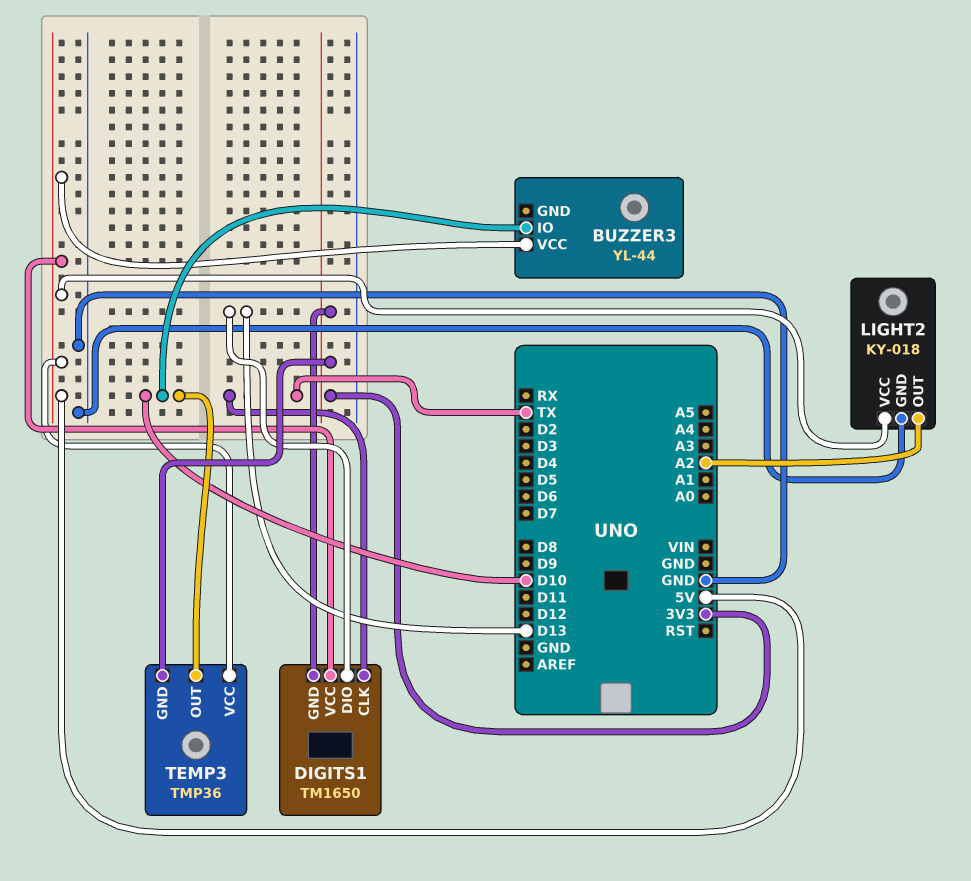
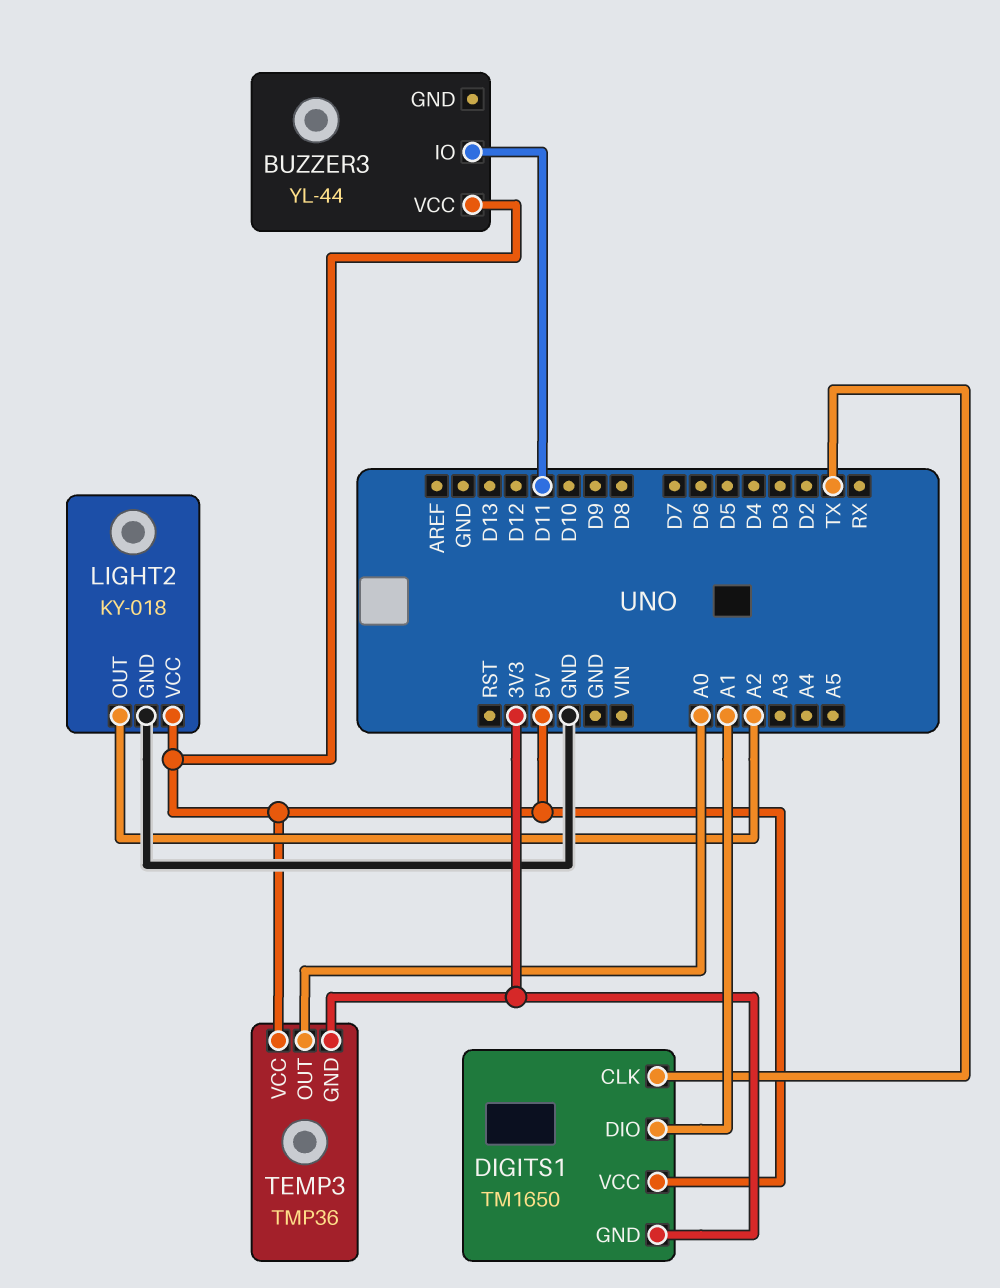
BUZZER3 pin IO: D10 -> D11
DIGITS1 pin DIO: D13 -> A1
TEMP3 pin OUT: D10 -> A0

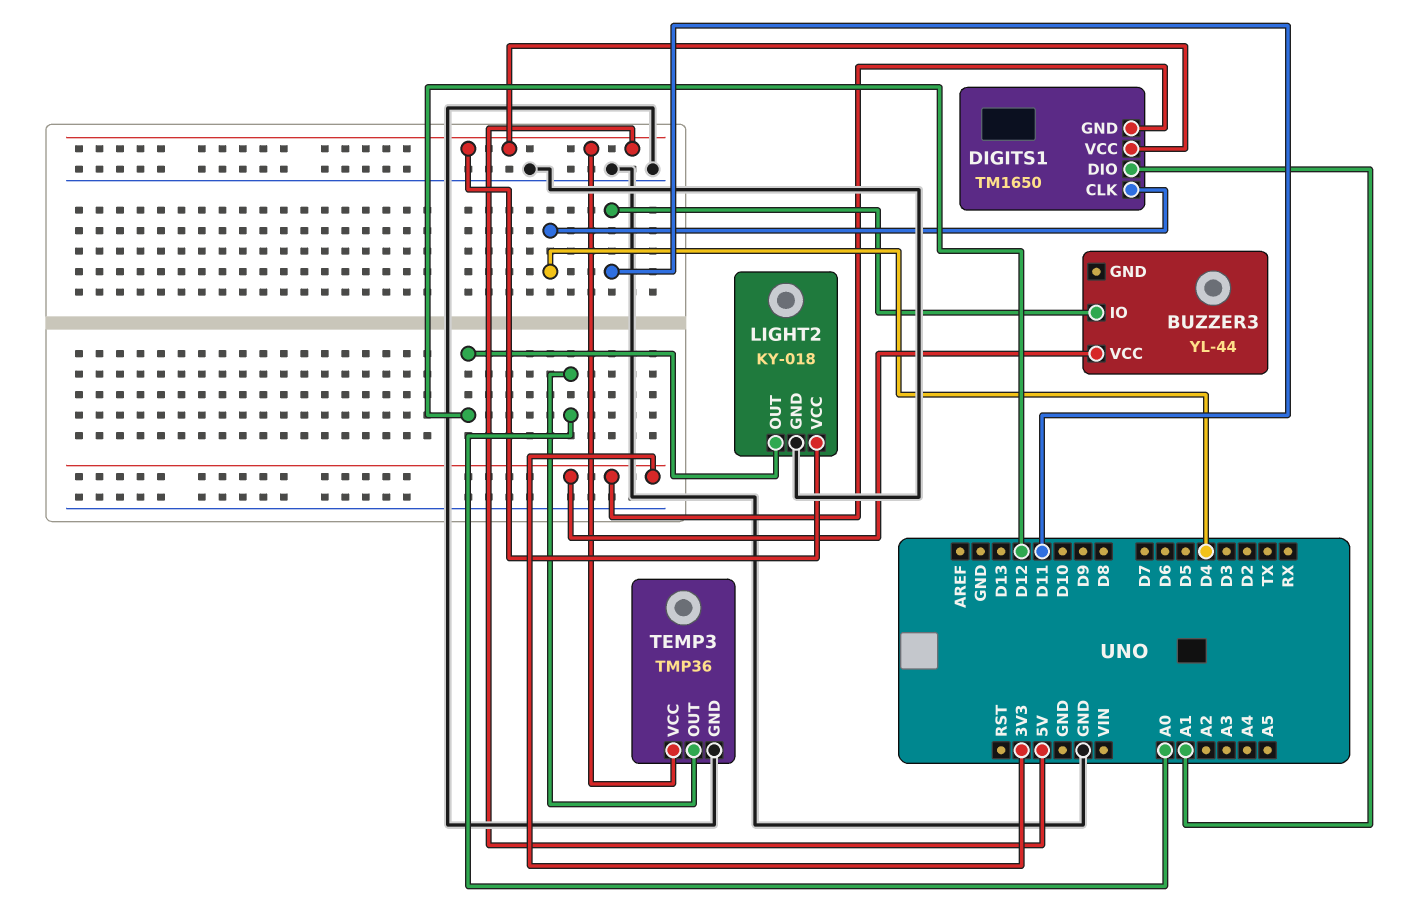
BUZZER3 pin VCC: 5V -> 3V3
DIGITS1 pin CLK: TX -> D4
LIGHT2 pin OUT: A2 -> D12
TEMP3 pin GND: 3V3 -> GND

